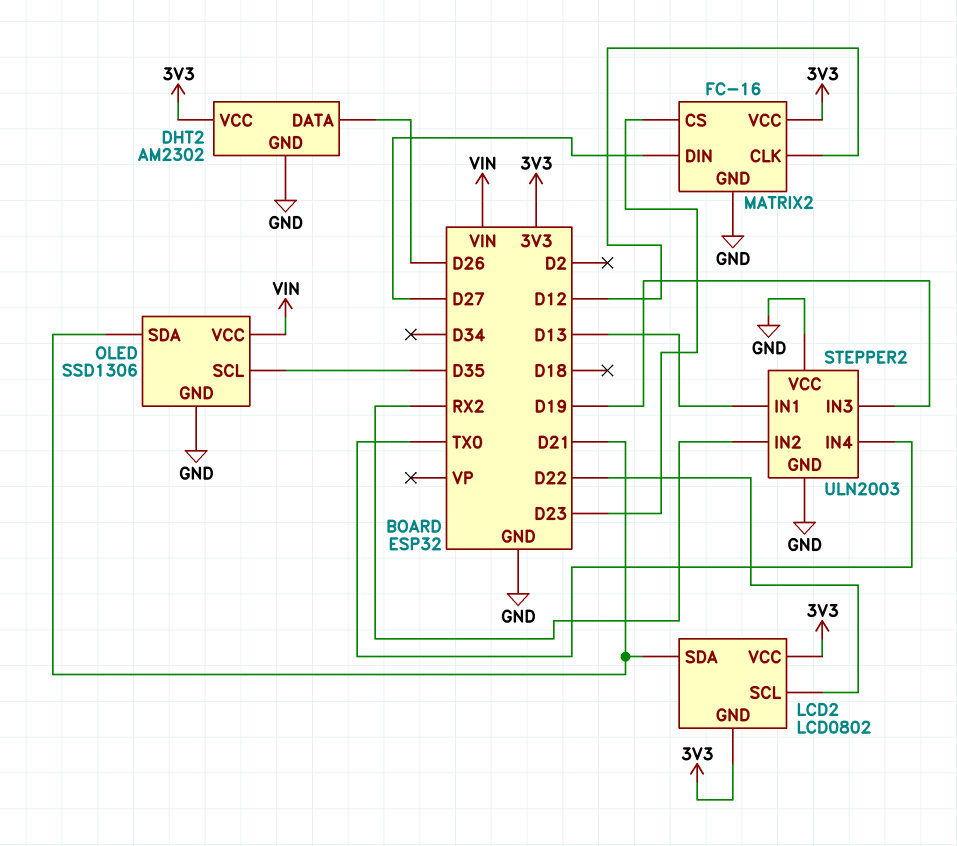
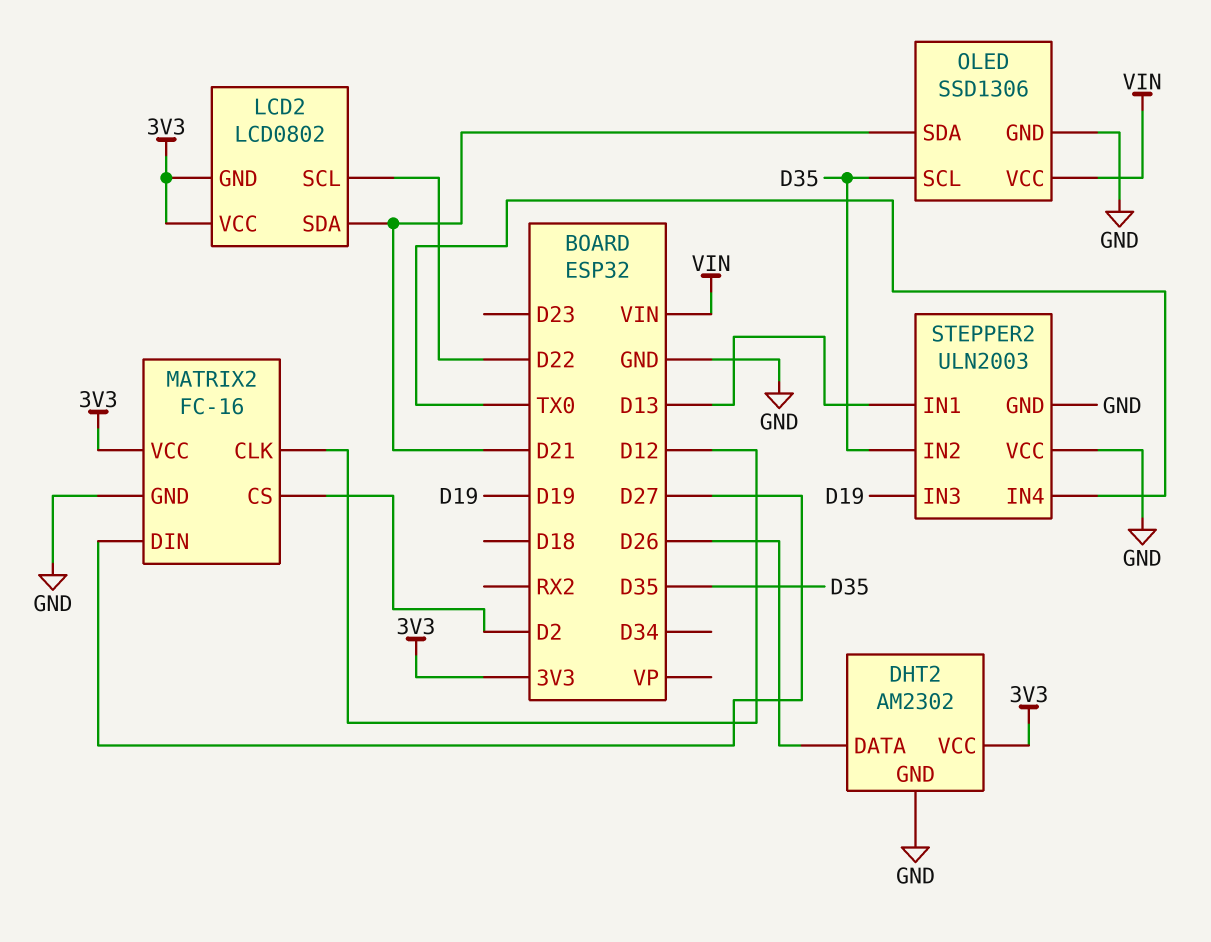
MATRIX2 pin CS: D23 -> D2
STEPPER2 pin IN2: RX2 -> D35

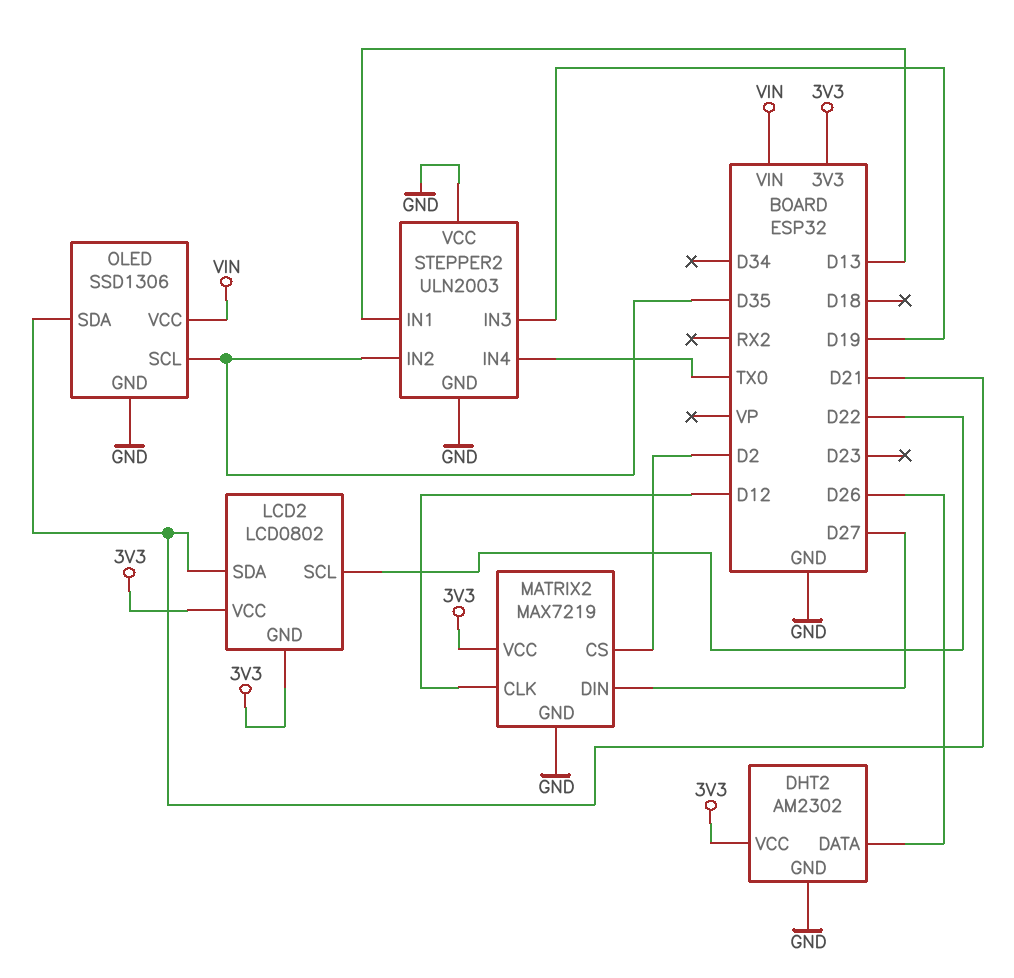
MATRIX2: FC-16 -> MAX7219

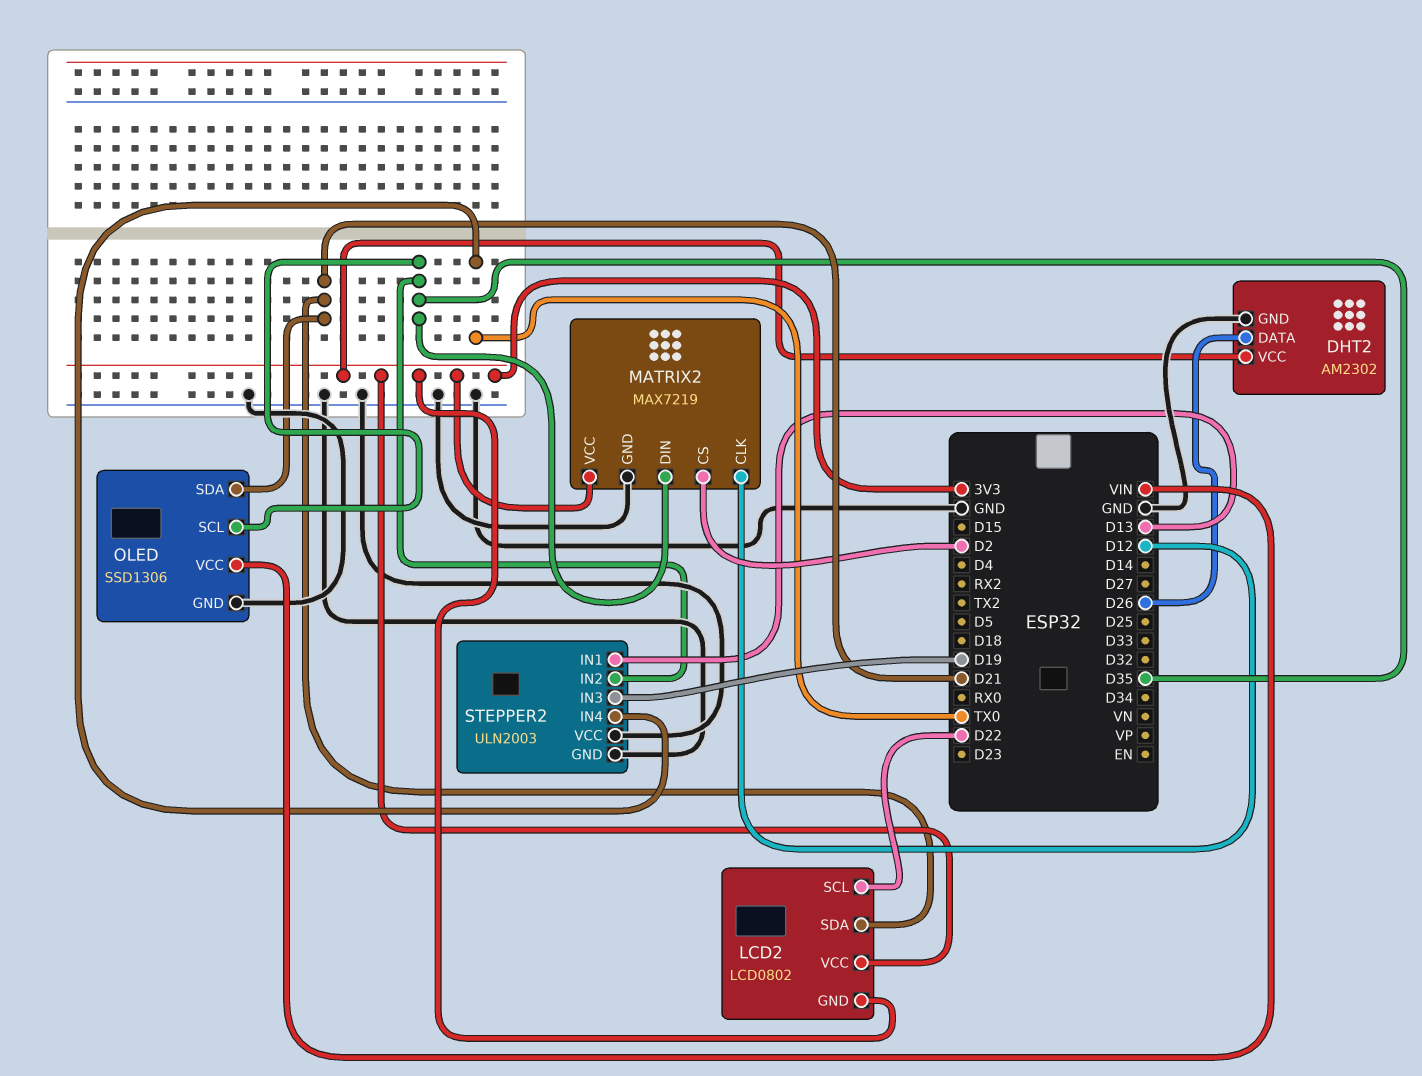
MATRIX2 pin DIN: D27 -> D35

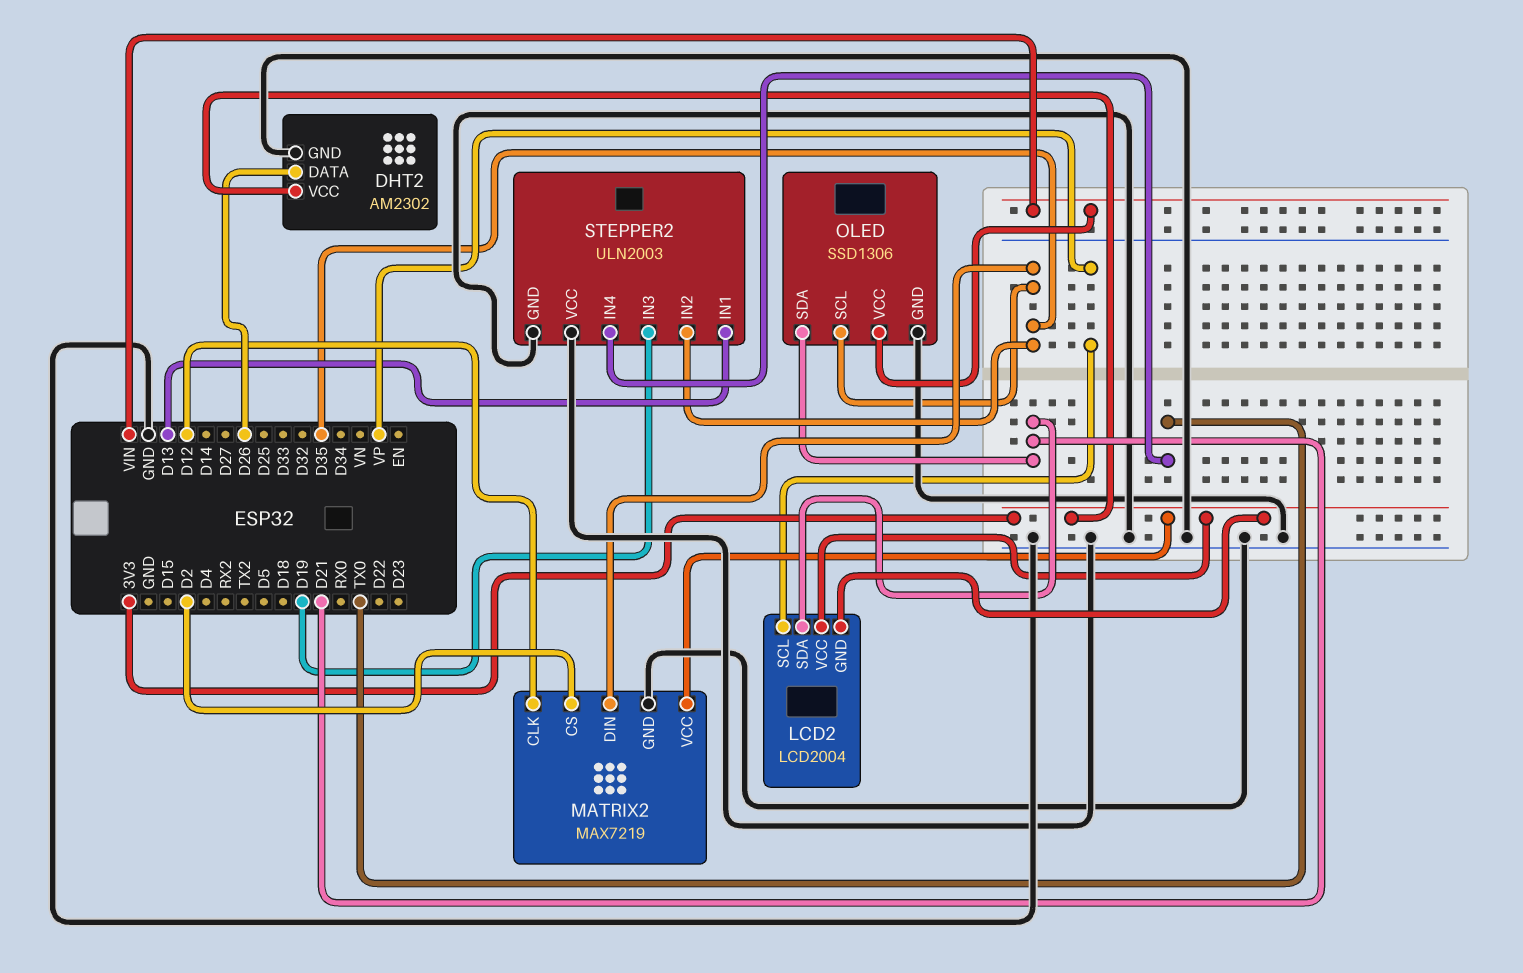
LCD2: LCD0802 -> LCD2004
LCD2 pin SCL: D22 -> VP

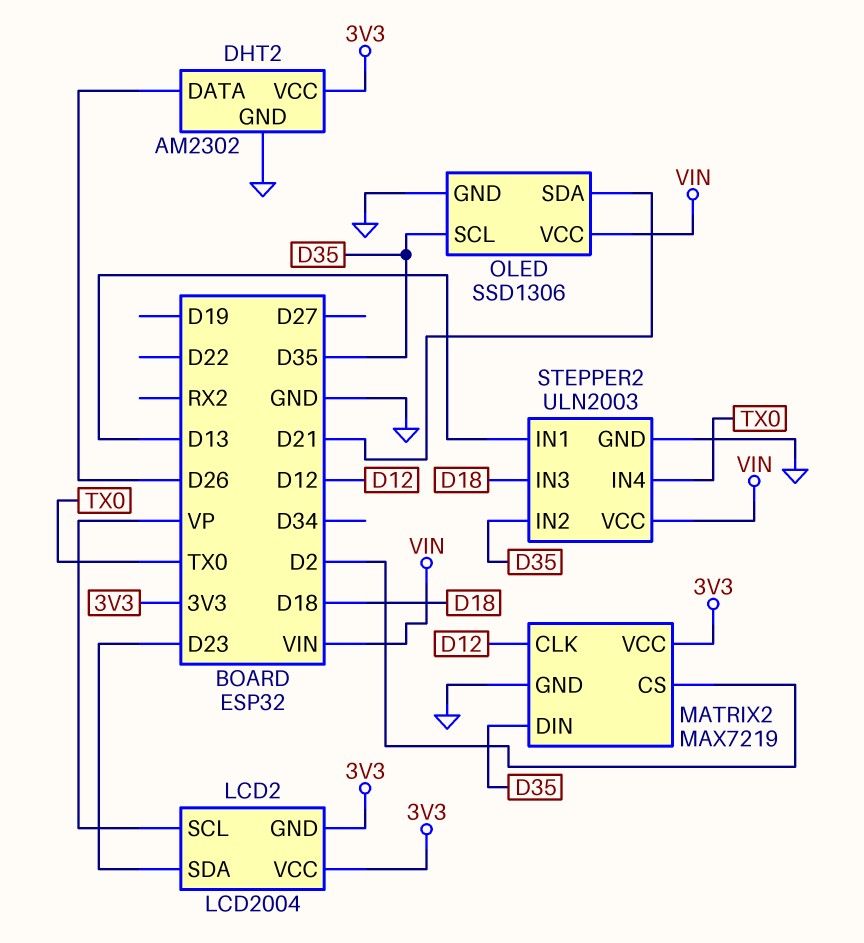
LCD2 pin SDA: D21 -> D23
STEPPER2 pin IN3: D19 -> D18
STEPPER2 pin VCC: GND -> VIN

